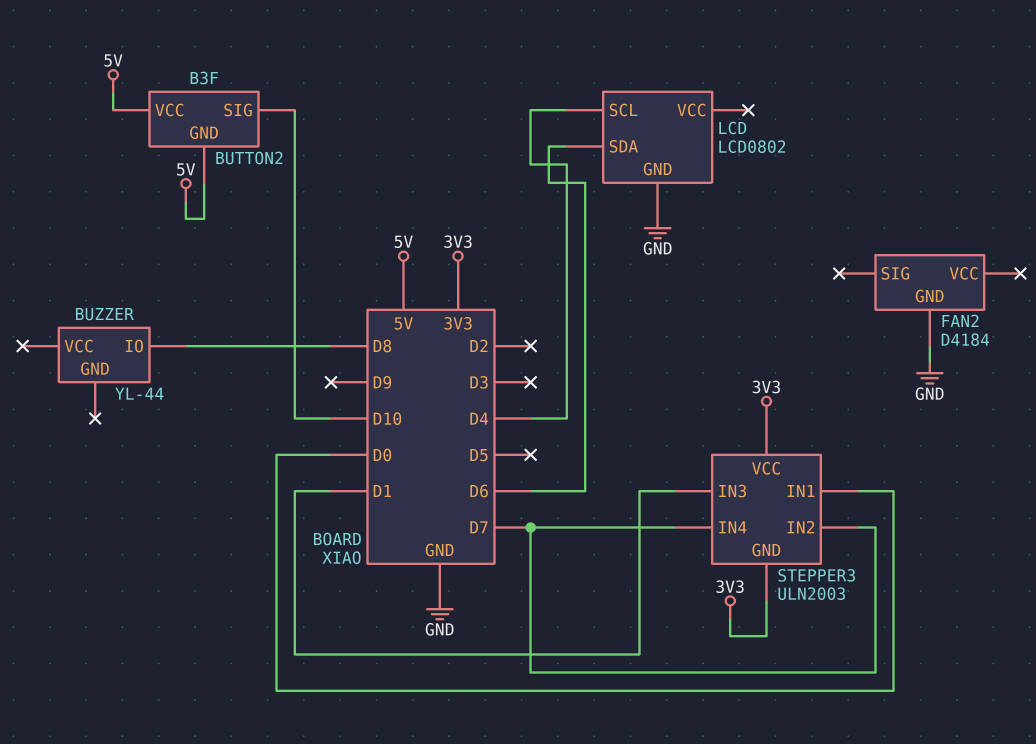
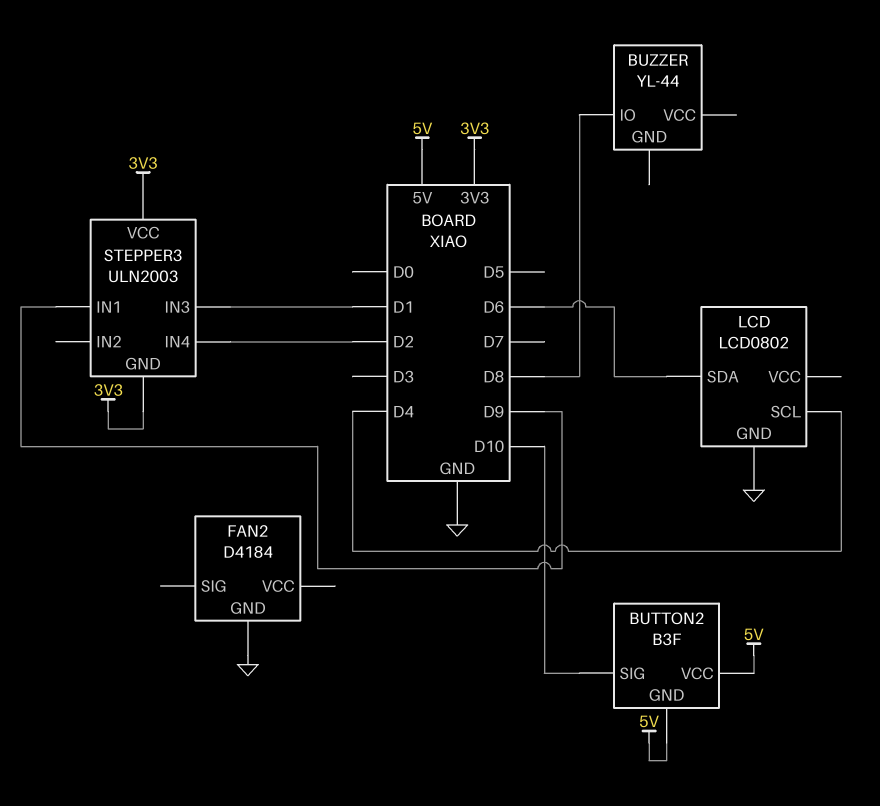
STEPPER3 pin IN1: D0 -> D9
STEPPER3 pin IN2: D7 -> none
STEPPER3 pin IN4: D7 -> D2

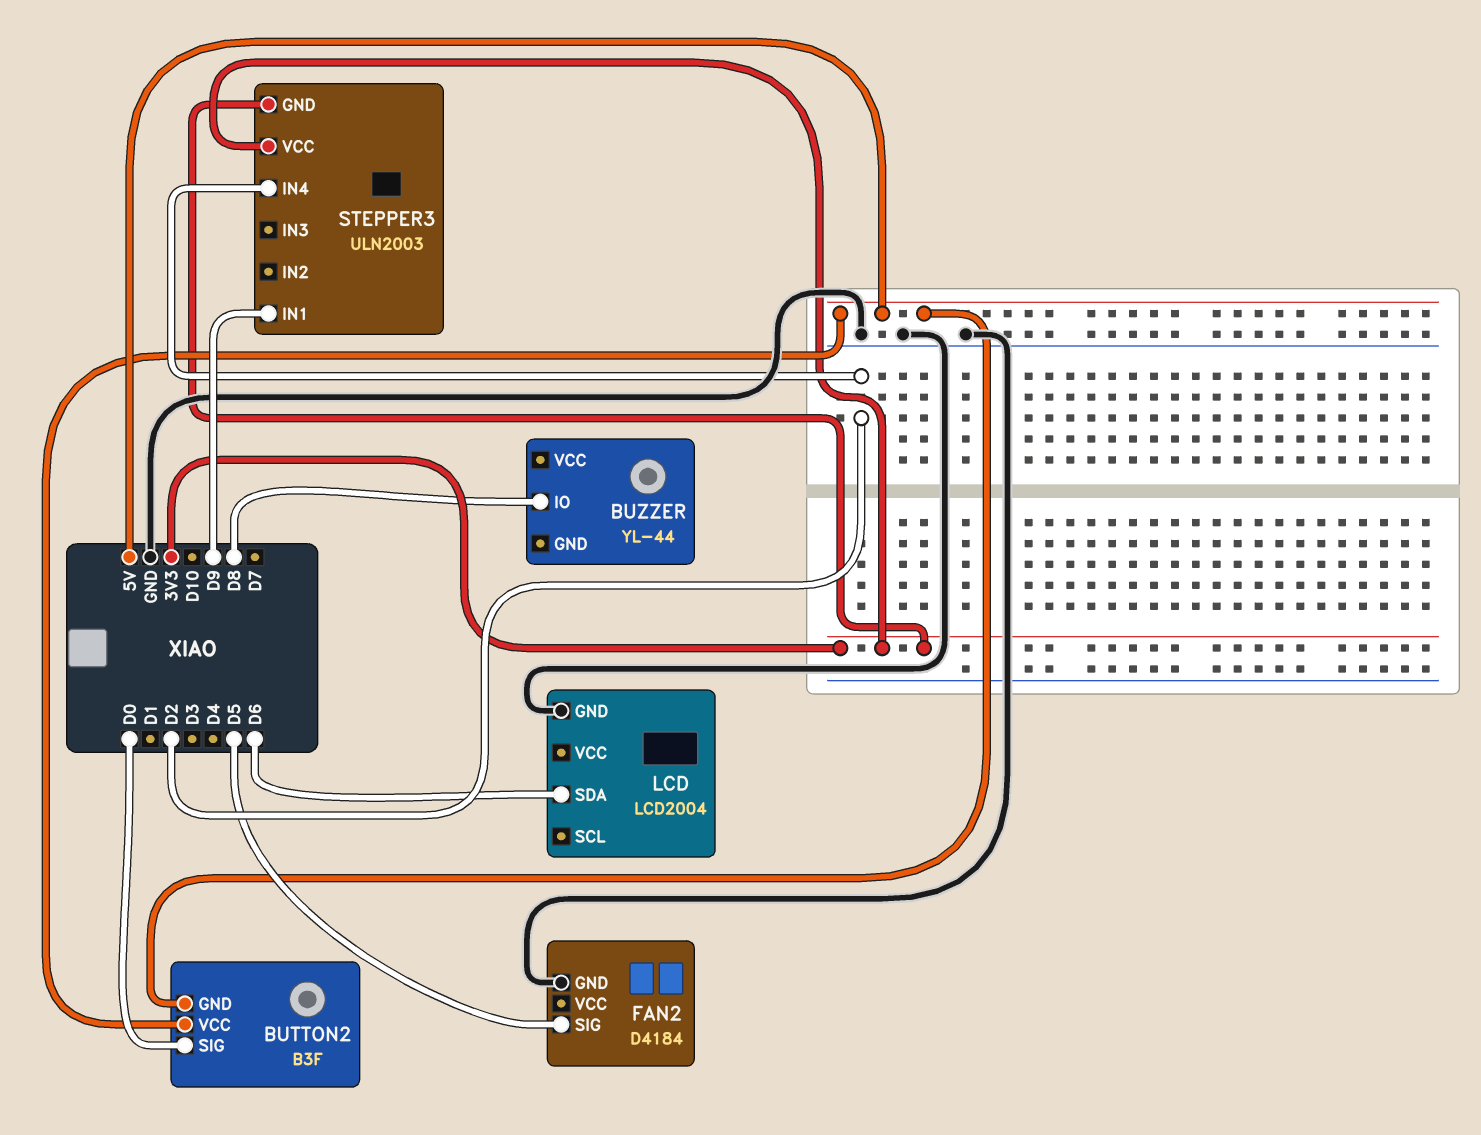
BUTTON2 pin SIG: D10 -> D0
FAN2 pin SIG: none -> D5
LCD: LCD0802 -> LCD2004
LCD pin SCL: D4 -> none
STEPPER3 pin IN3: D1 -> none

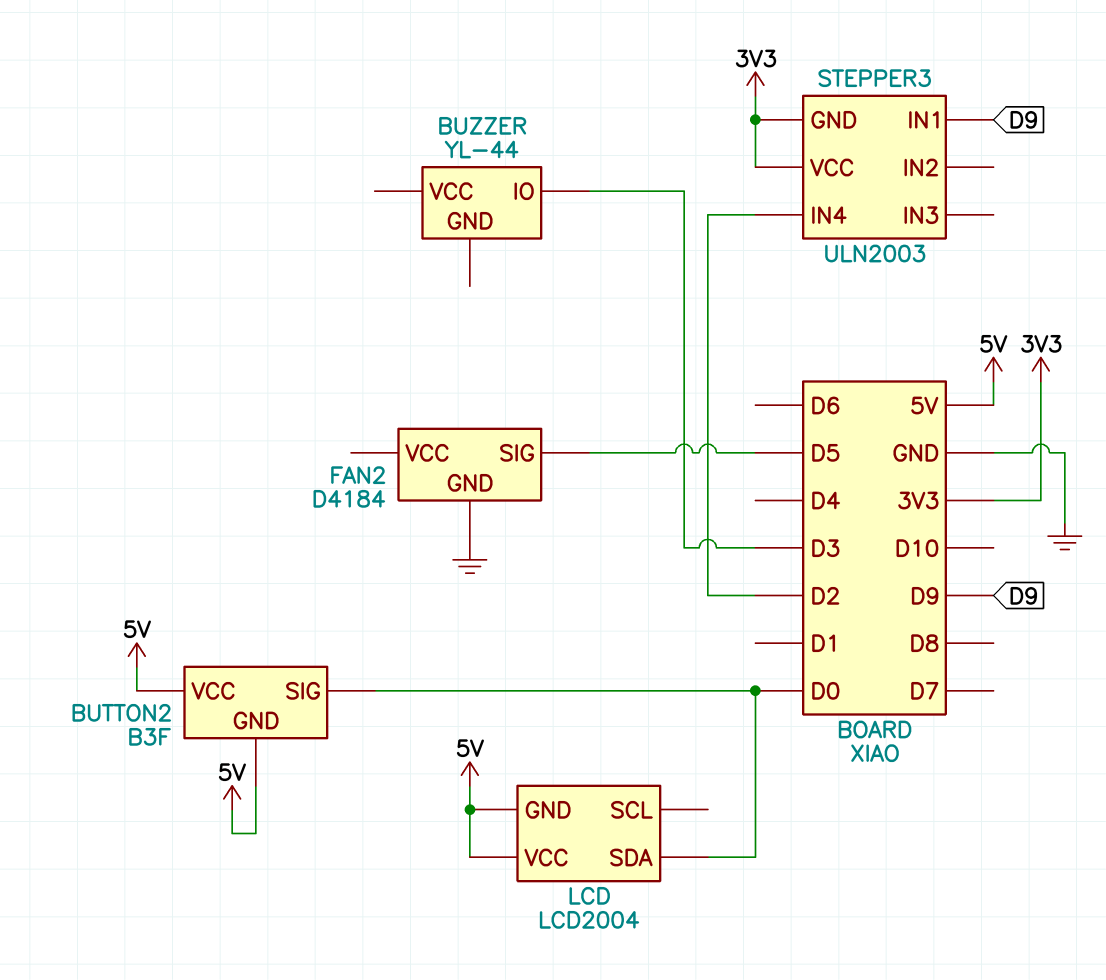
BUZZER pin IO: D8 -> D3
LCD pin GND: GND -> 5V
LCD pin SDA: D6 -> D0
LCD pin VCC: none -> 5V

